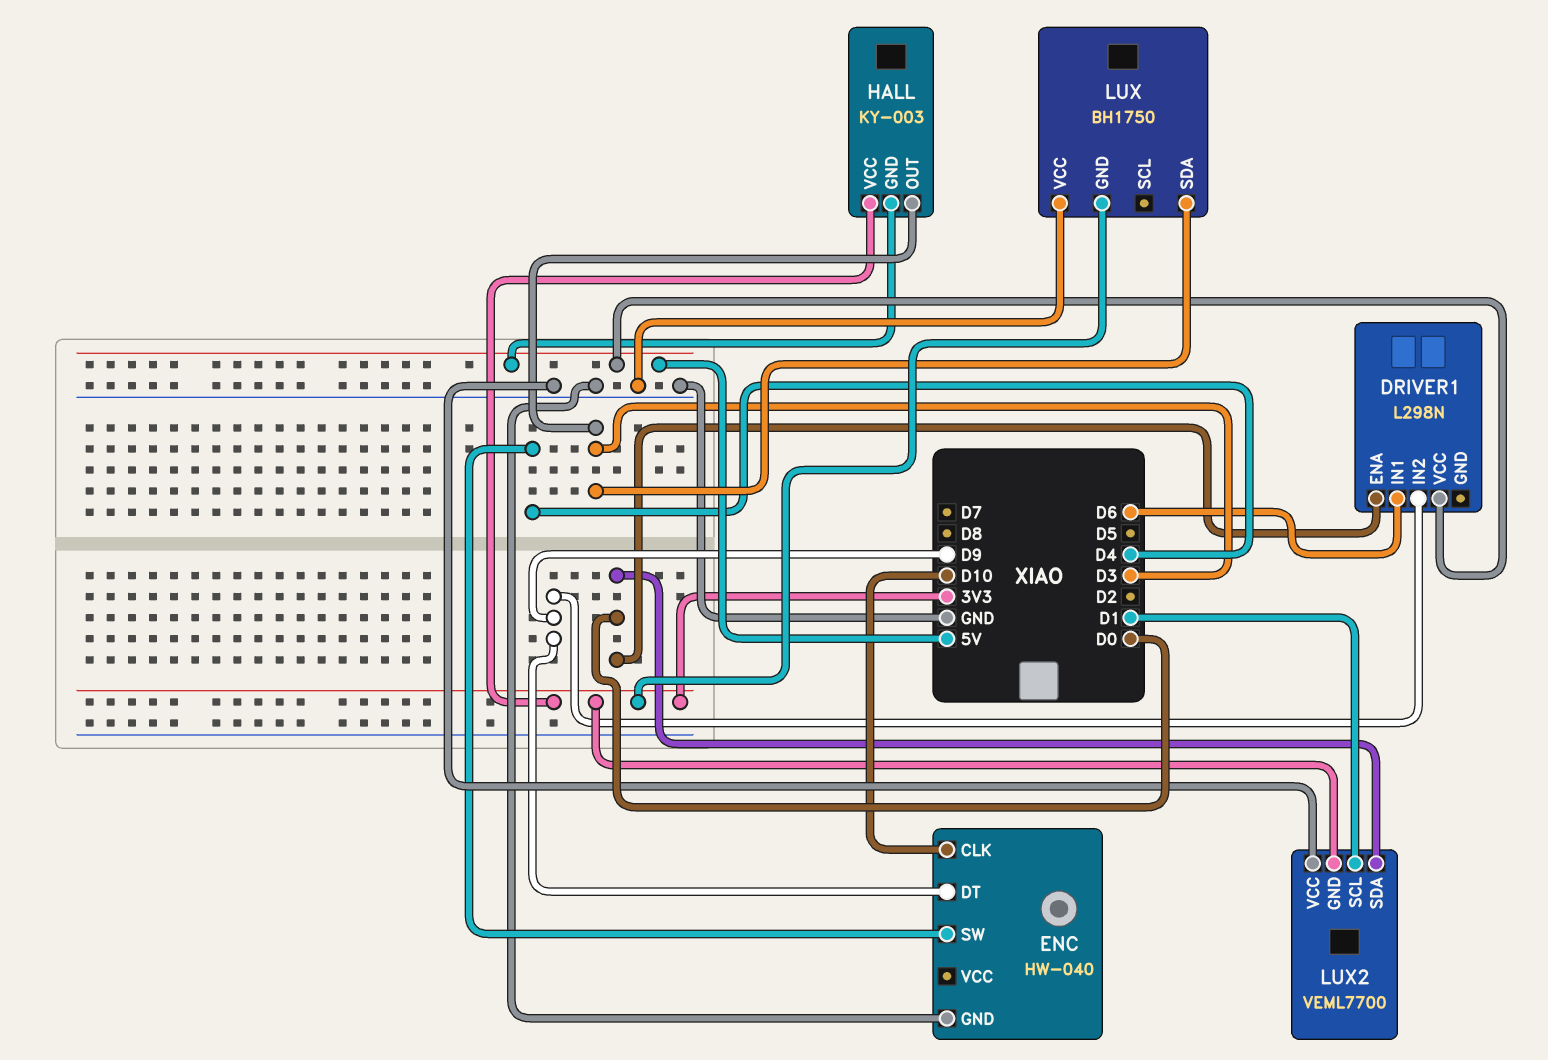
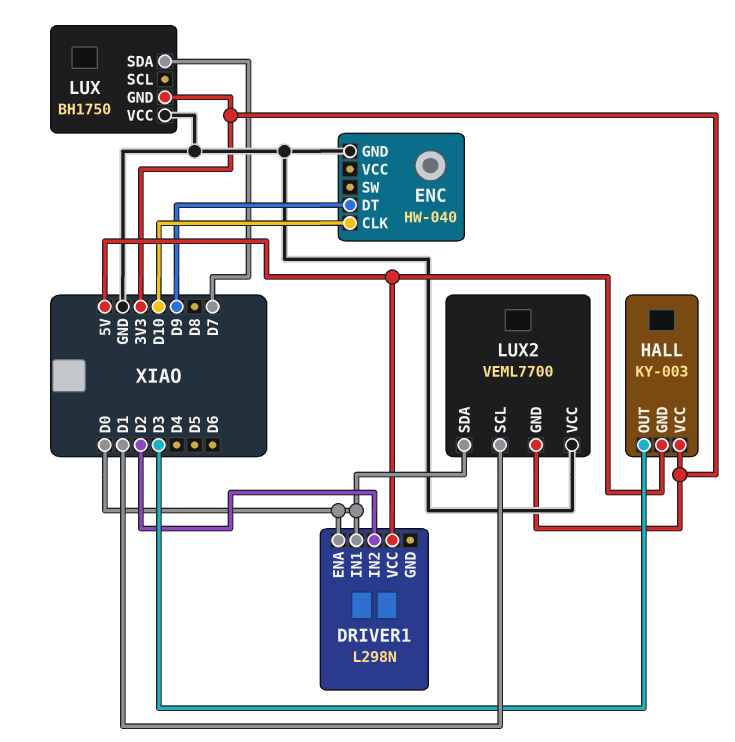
DRIVER1 pin IN1: D6 -> D0
DRIVER1 pin IN2: D9 -> D2
ENC pin SW: D4 -> none
LUX pin SDA: D3 -> D7

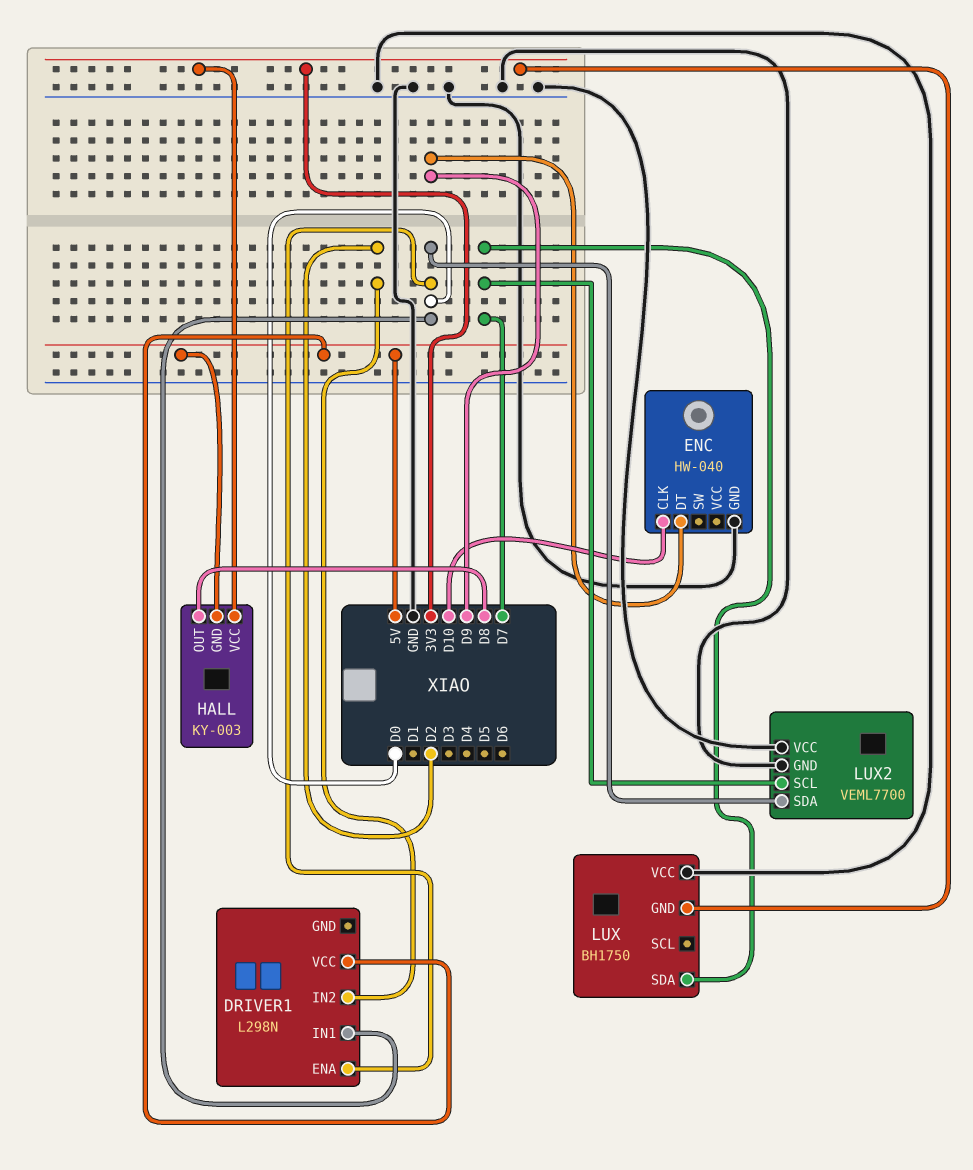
HALL pin OUT: D3 -> D8
LUX2 pin GND: 3V3 -> GND
LUX2 pin SCL: D1 -> D7

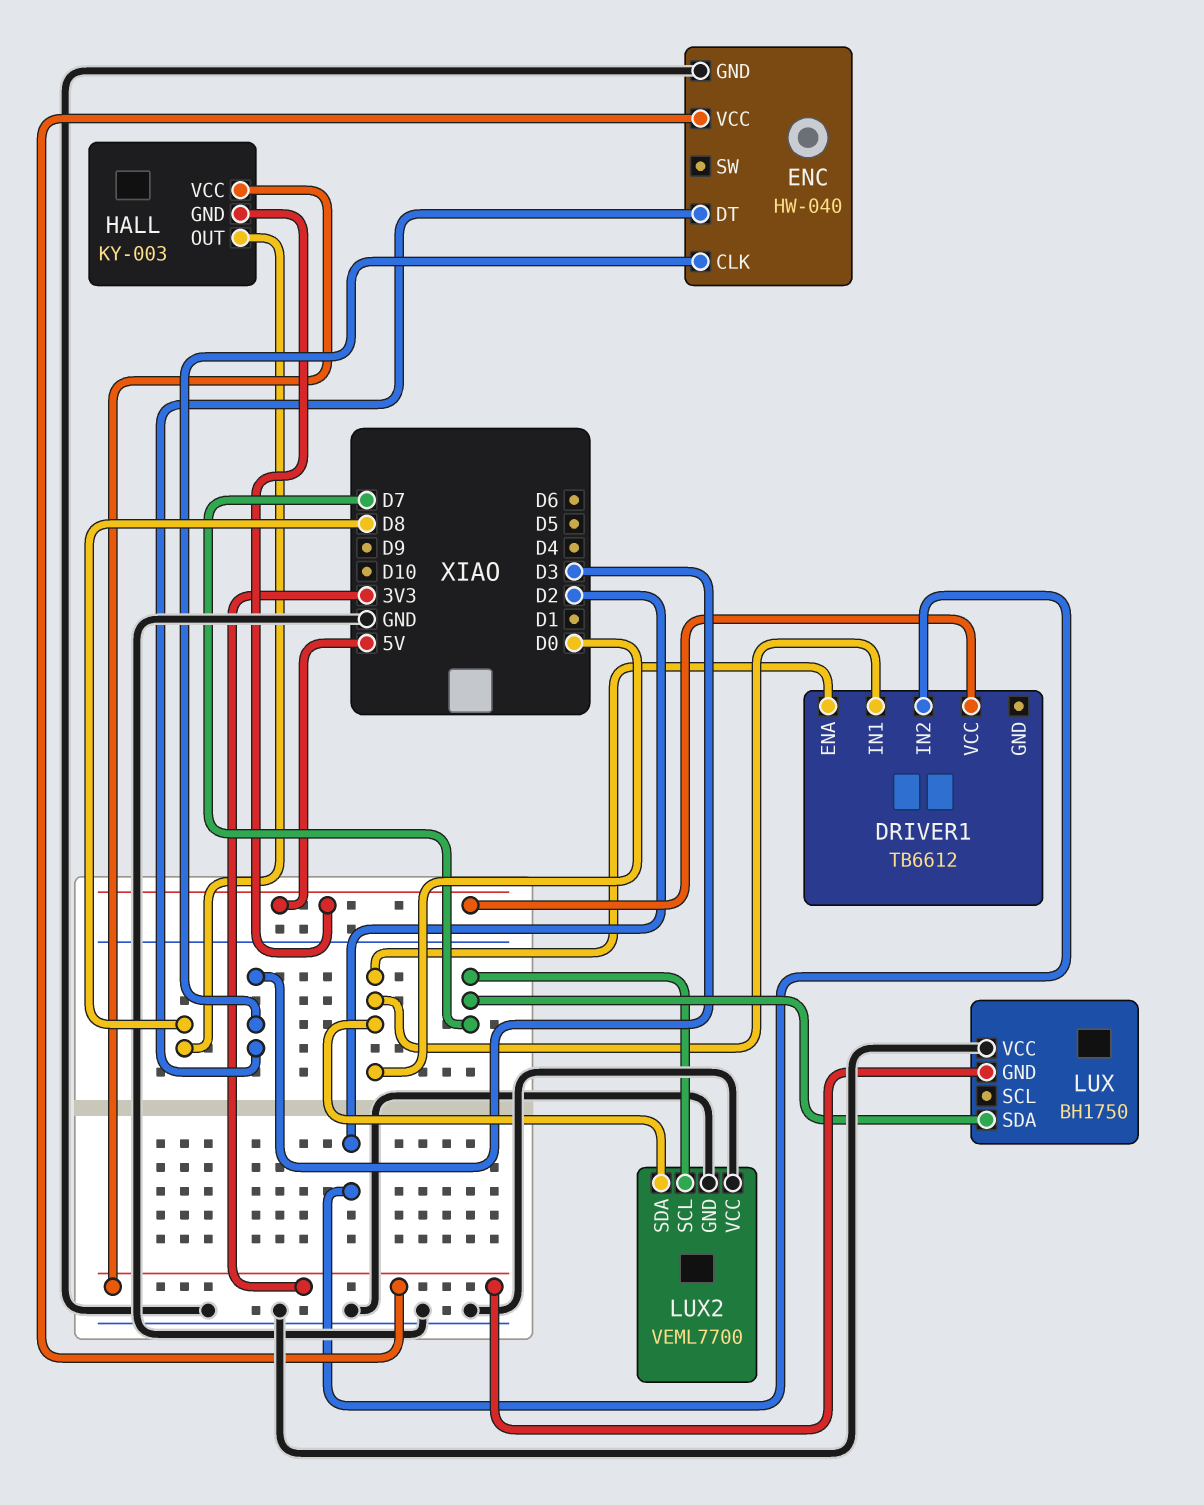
DRIVER1: L298N -> TB6612
ENC pin CLK: D10 -> D3
ENC pin DT: D9 -> D3
ENC pin VCC: none -> 3V3

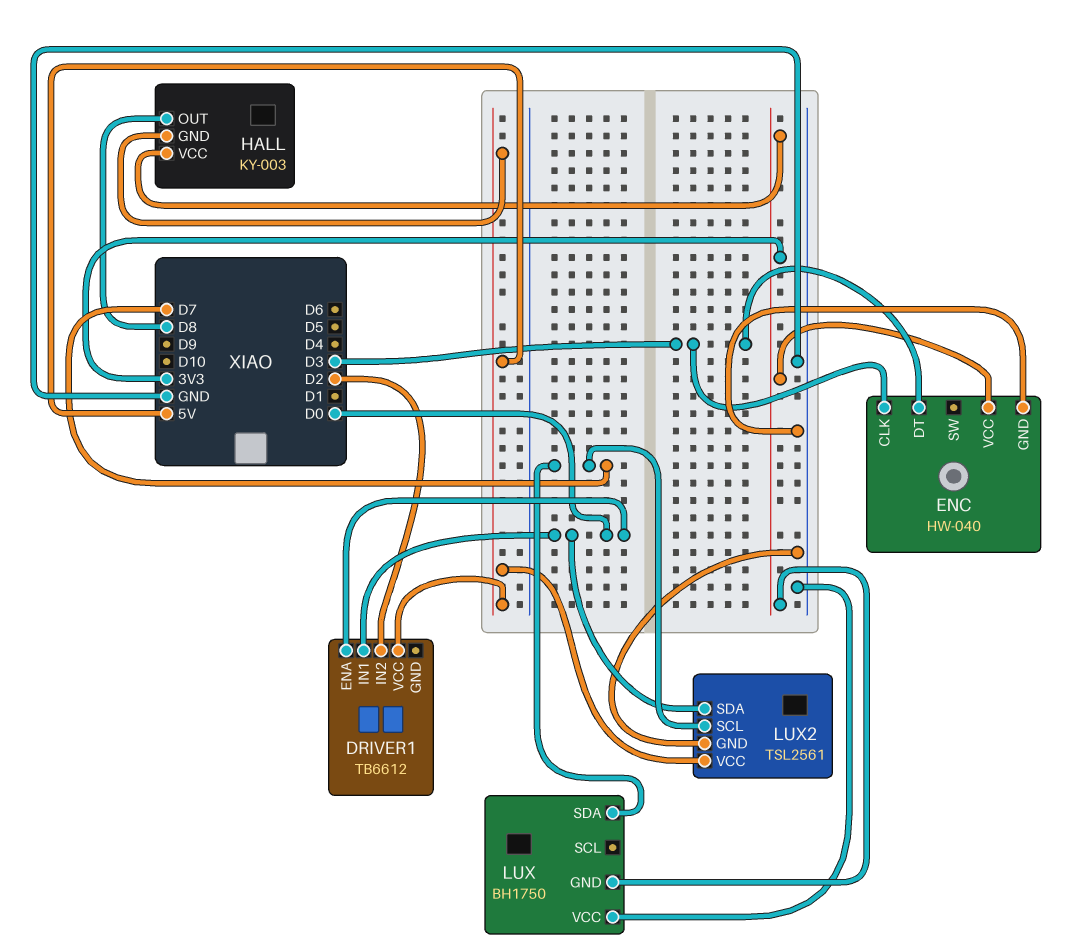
LUX2: VEML7700 -> TSL2561
LUX2 pin VCC: GND -> 5V

